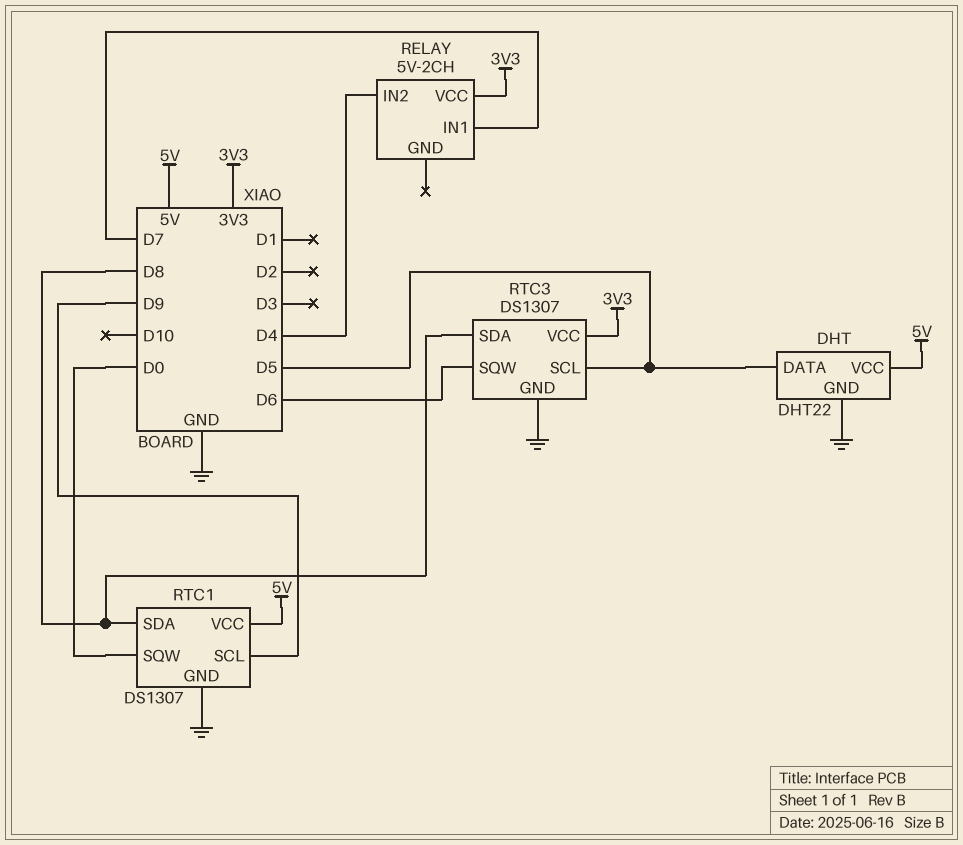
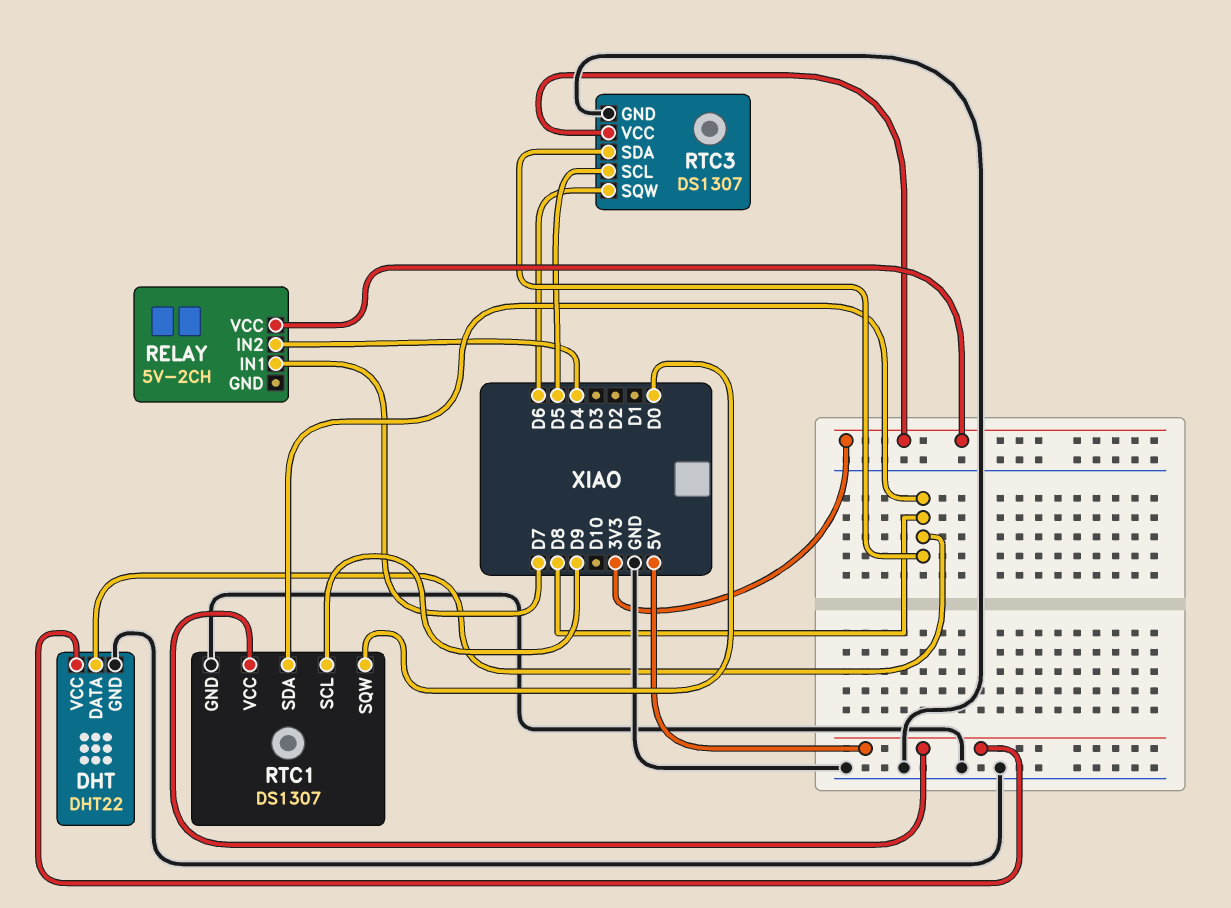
DHT pin DATA: D5 -> D8

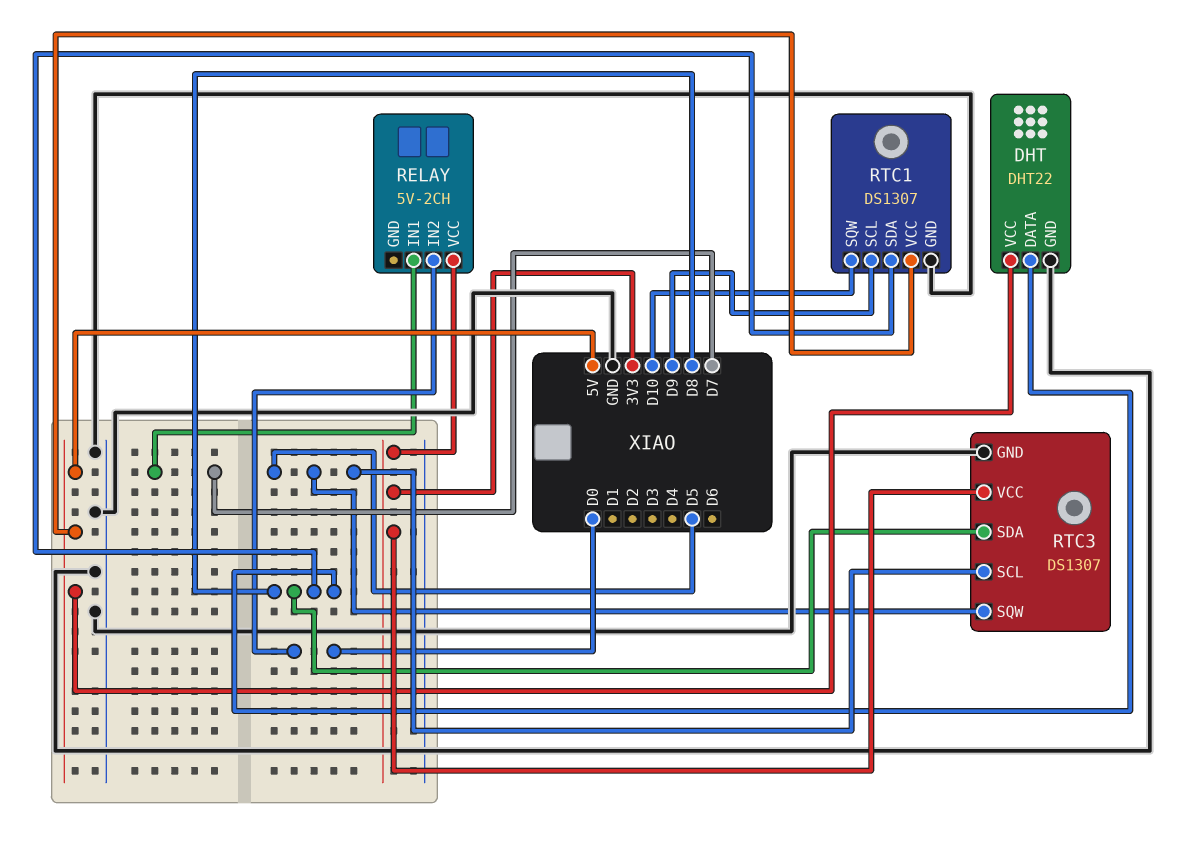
RELAY pin IN2: D4 -> D0
RTC1 pin SQW: D0 -> D10
RTC3 pin SQW: D6 -> D5

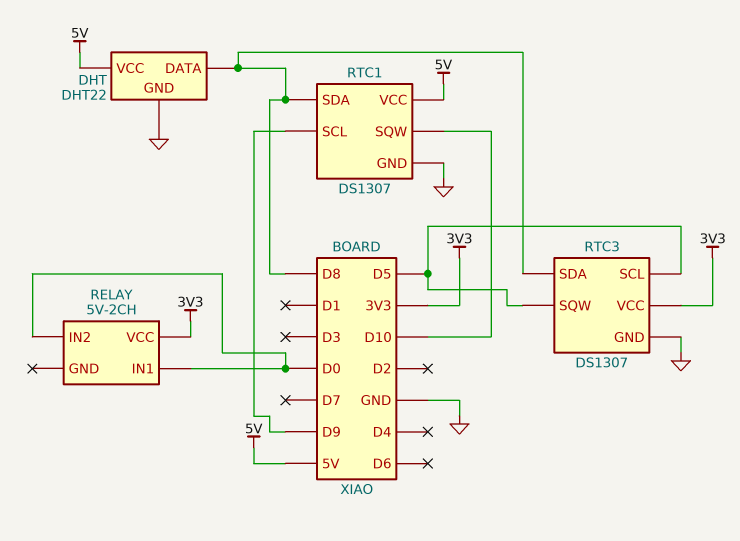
RELAY pin IN1: D7 -> D0

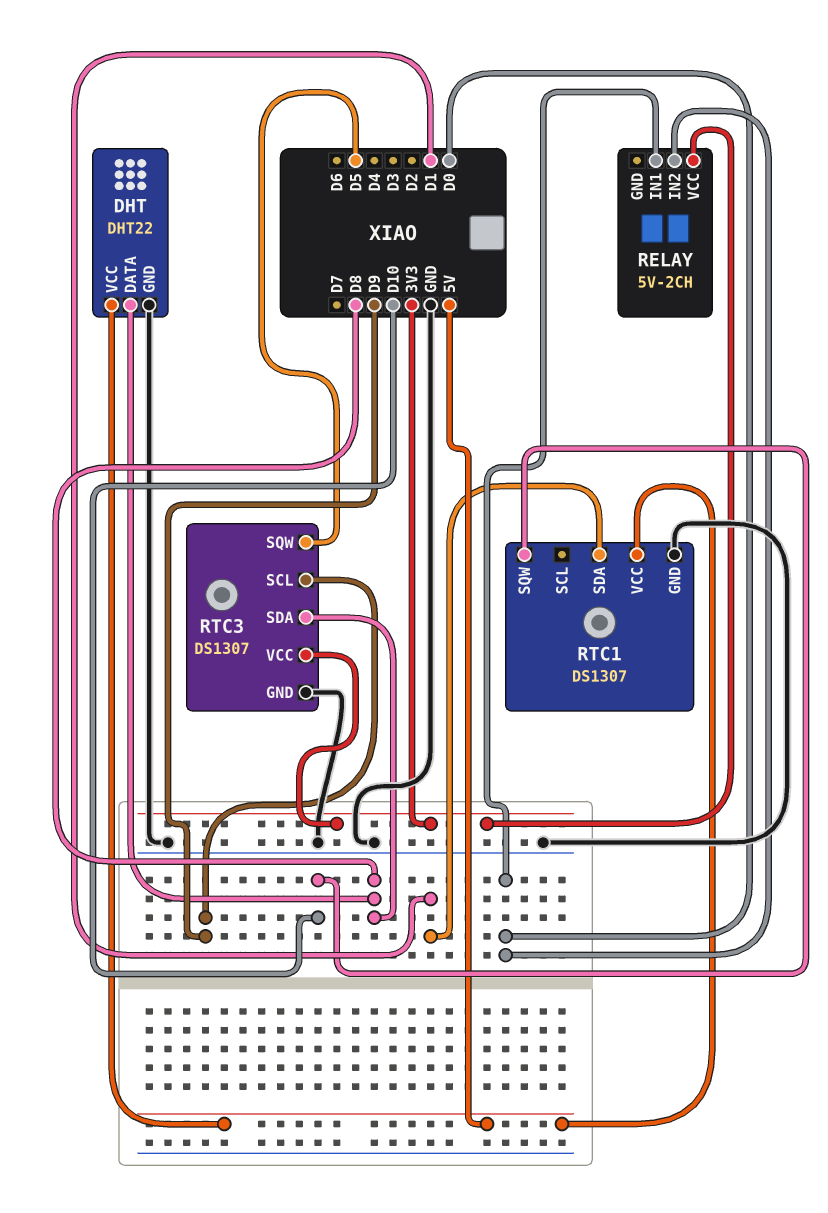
RTC1 pin SCL: D9 -> none
RTC1 pin SDA: D8 -> D1
RTC3 pin SCL: D5 -> D9

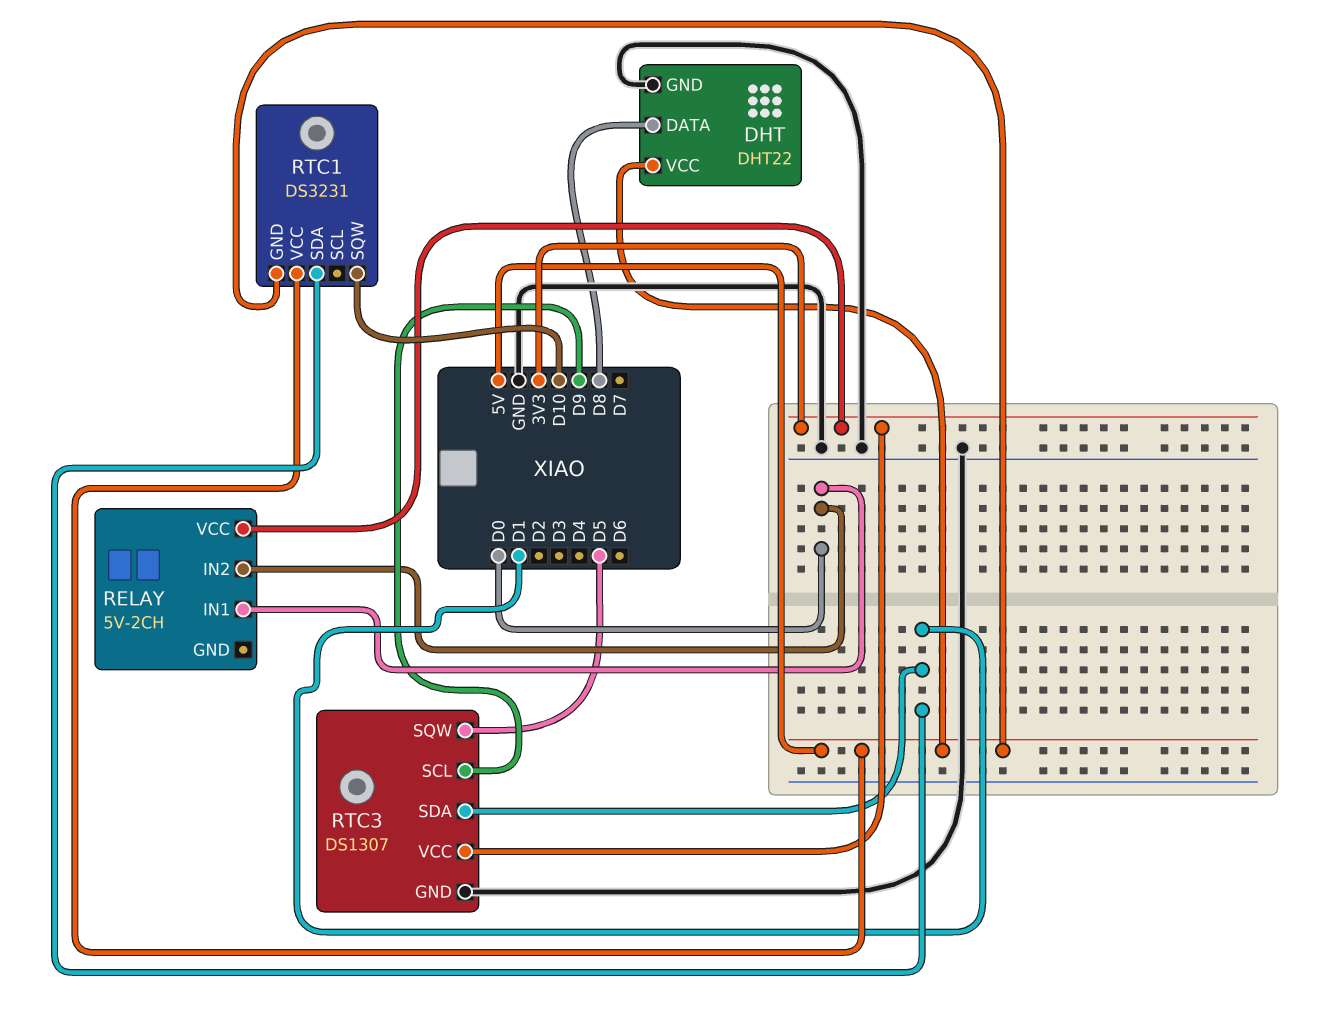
RTC1: DS1307 -> DS3231
RTC1 pin GND: GND -> 5V
RTC3 pin SDA: D8 -> D1

